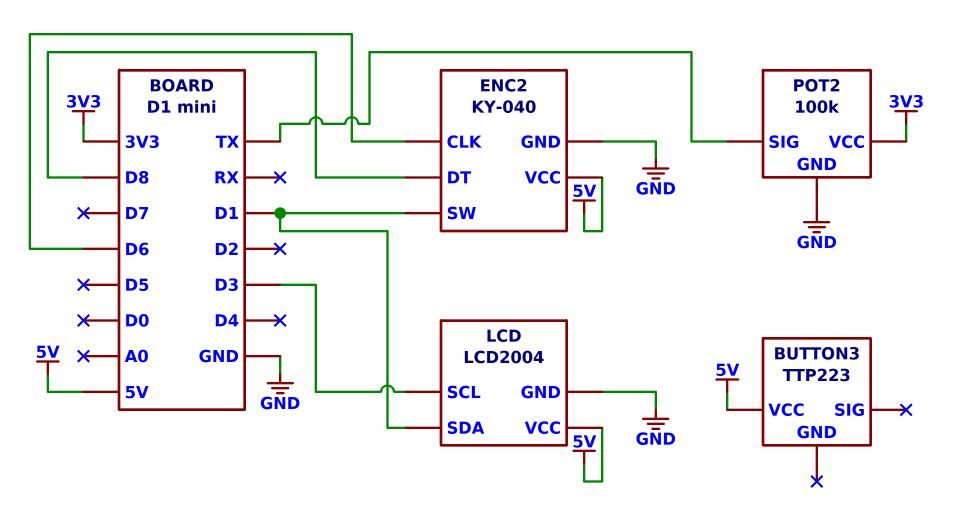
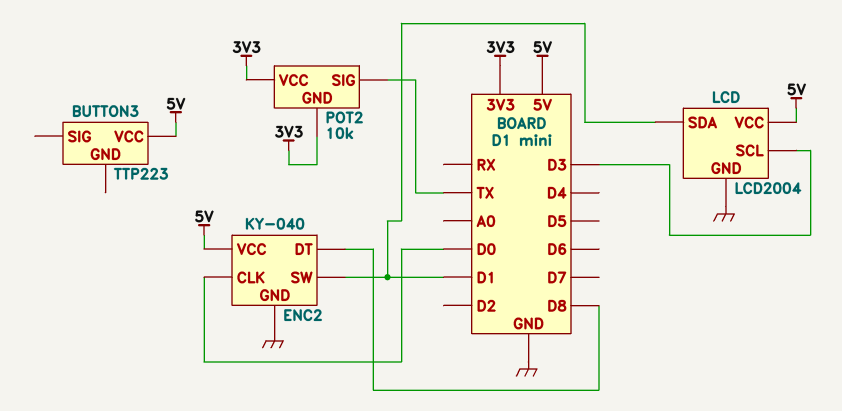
ENC2 pin CLK: D6 -> D0
POT2: 100k -> 10k
POT2 pin GND: GND -> 3V3

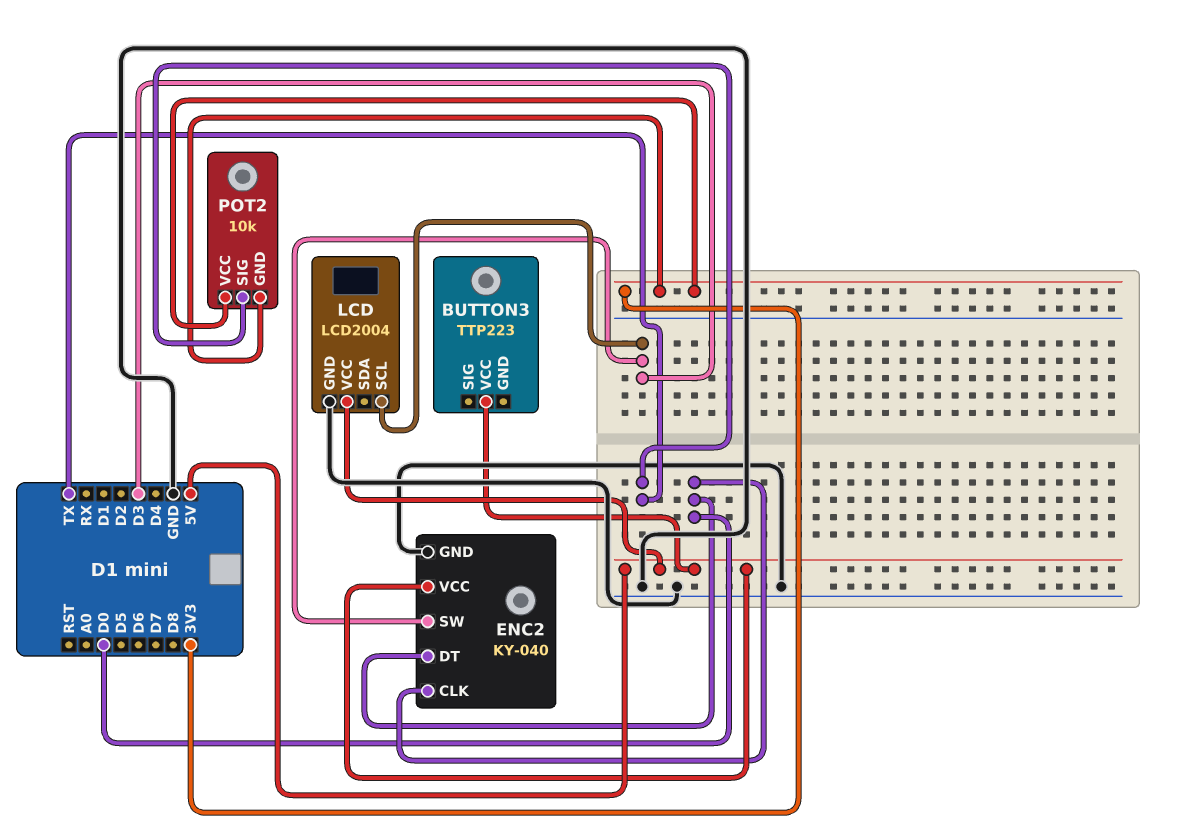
ENC2 pin DT: D8 -> D0
ENC2 pin SW: D1 -> D3
LCD pin SDA: D1 -> none

